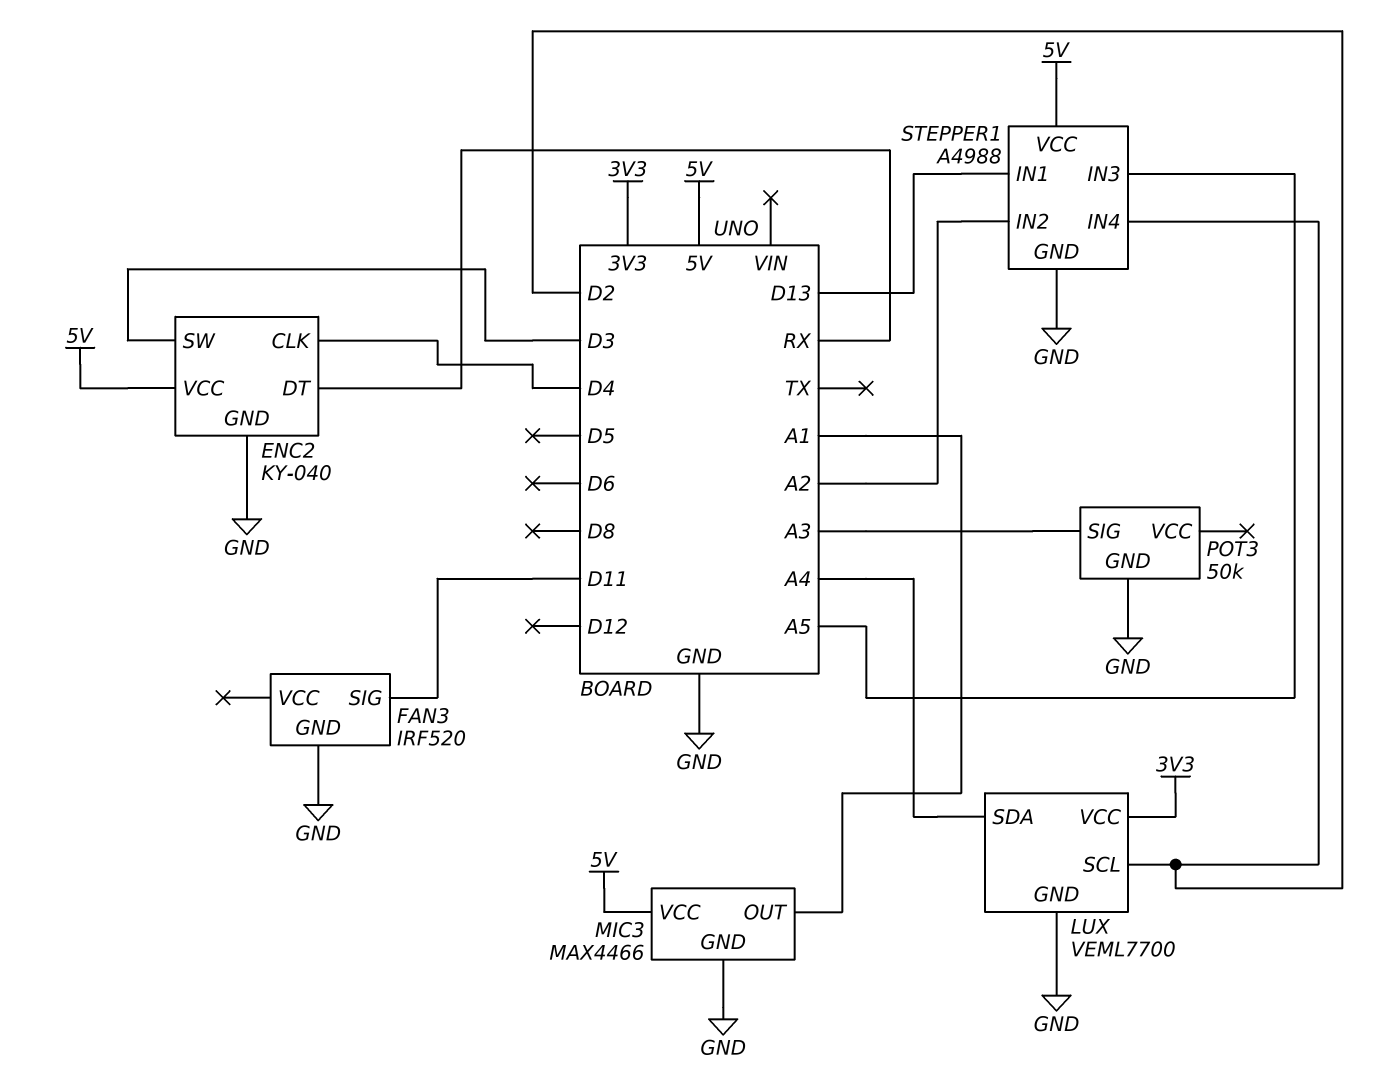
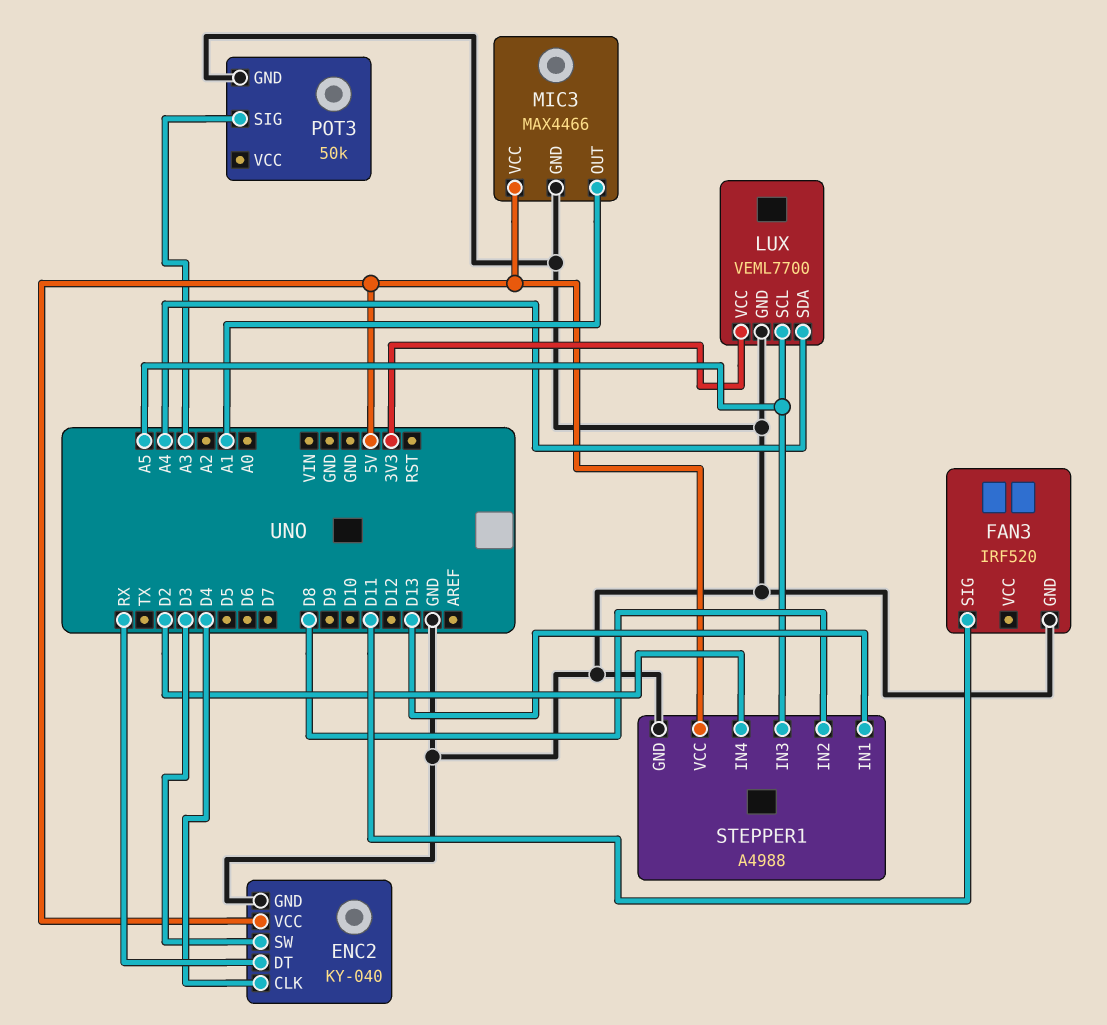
LUX pin SCL: D2 -> A5
STEPPER1 pin IN2: A2 -> D8

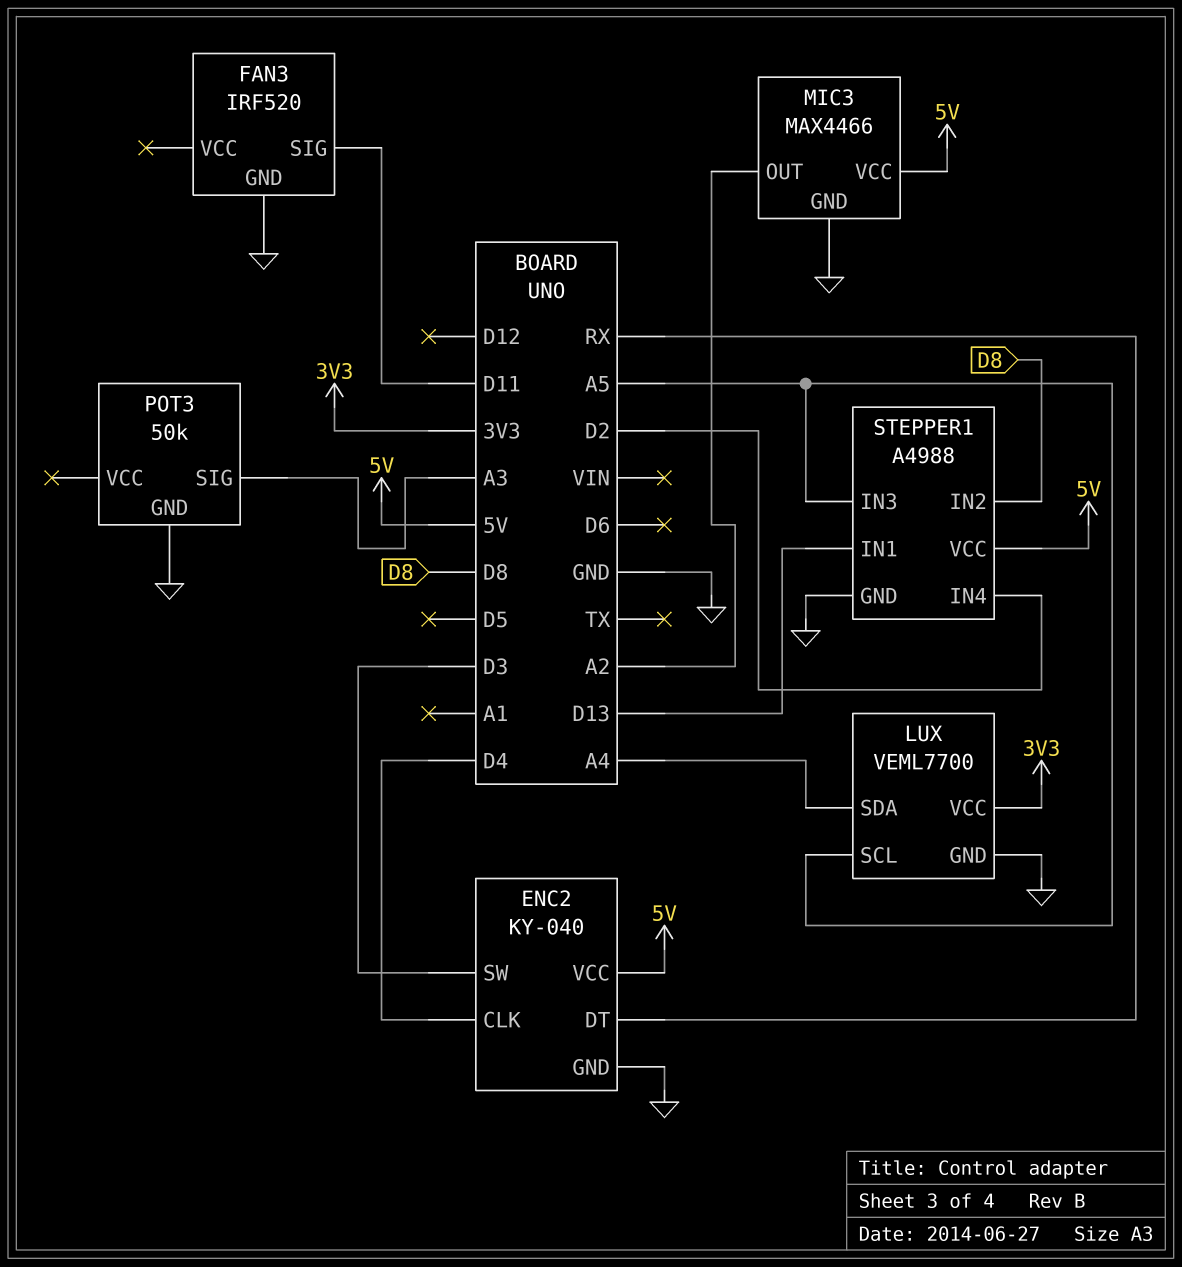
MIC3 pin OUT: A1 -> A2

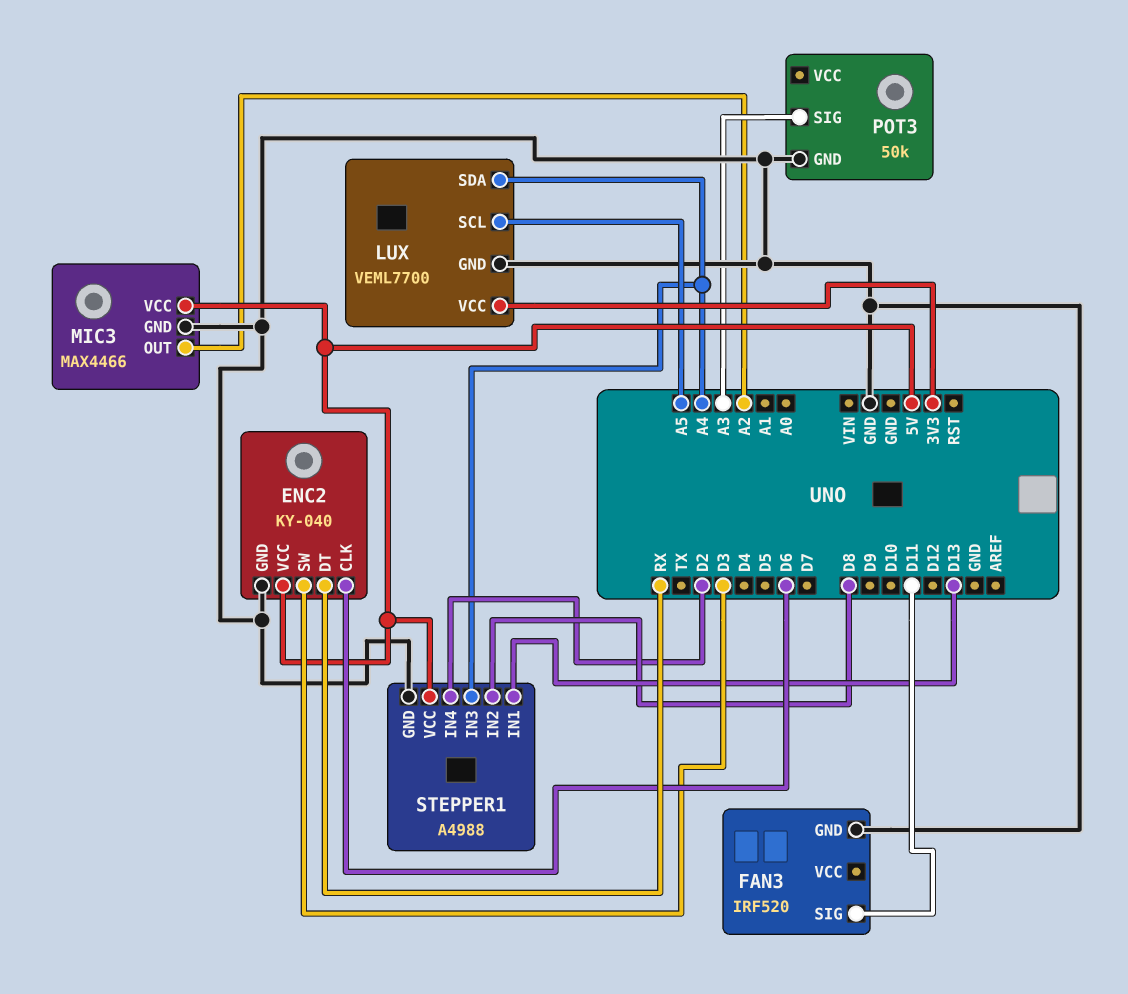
ENC2 pin CLK: D4 -> D6
STEPPER1 pin IN3: A5 -> A4

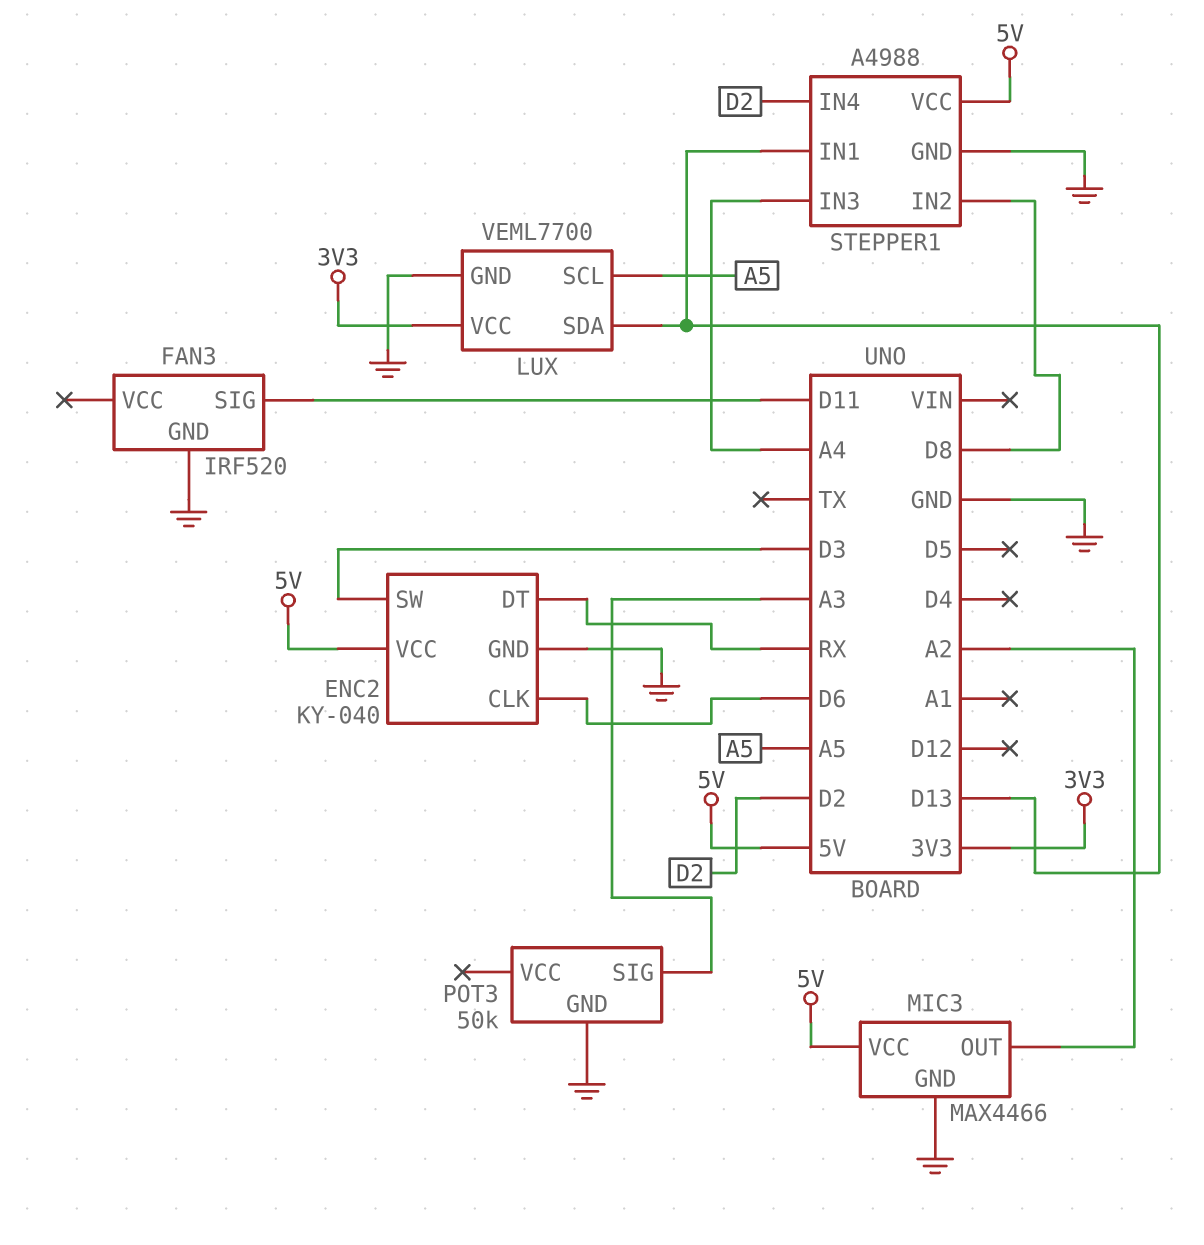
LUX pin SDA: A4 -> D13

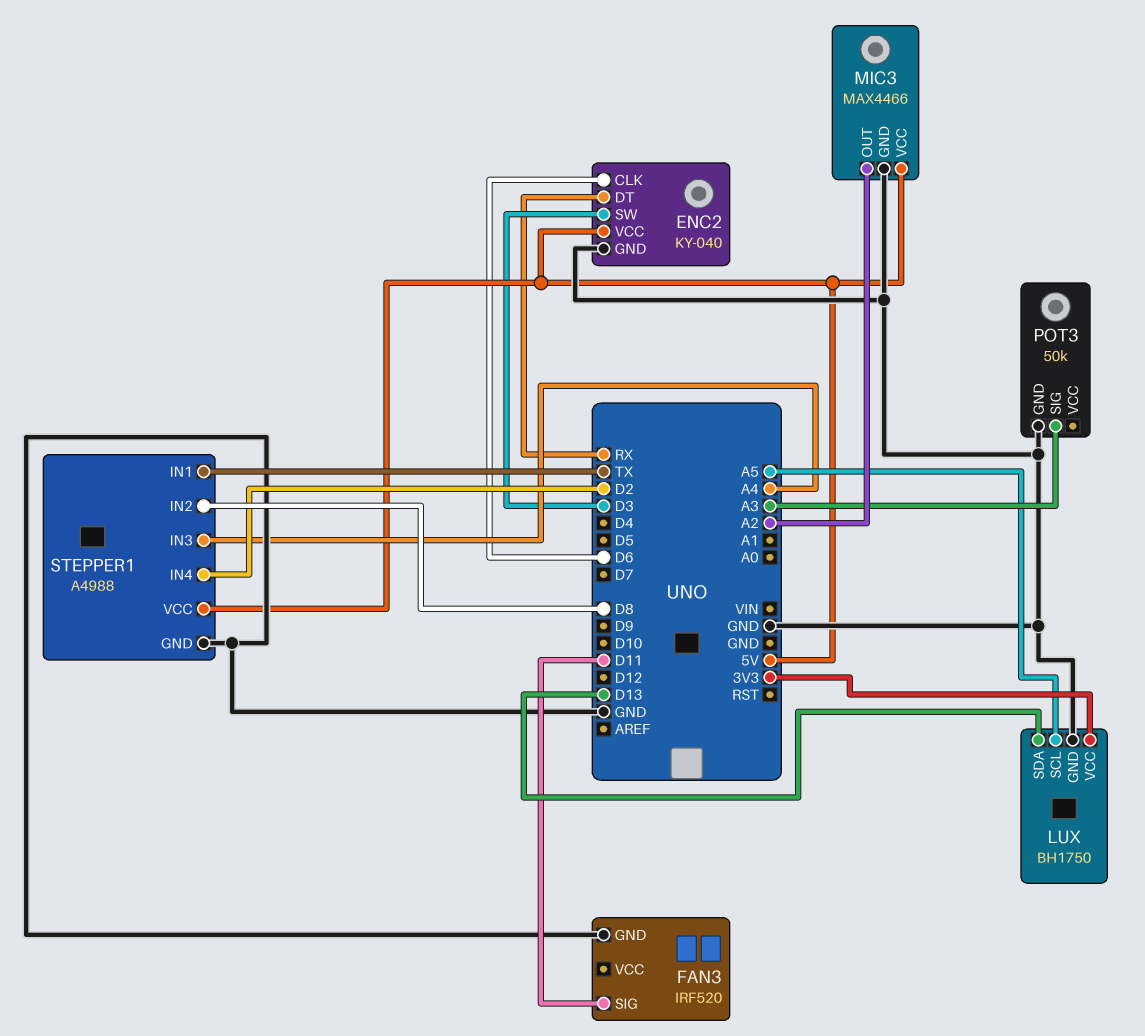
LUX: VEML7700 -> BH1750
STEPPER1 pin IN1: D13 -> TX

